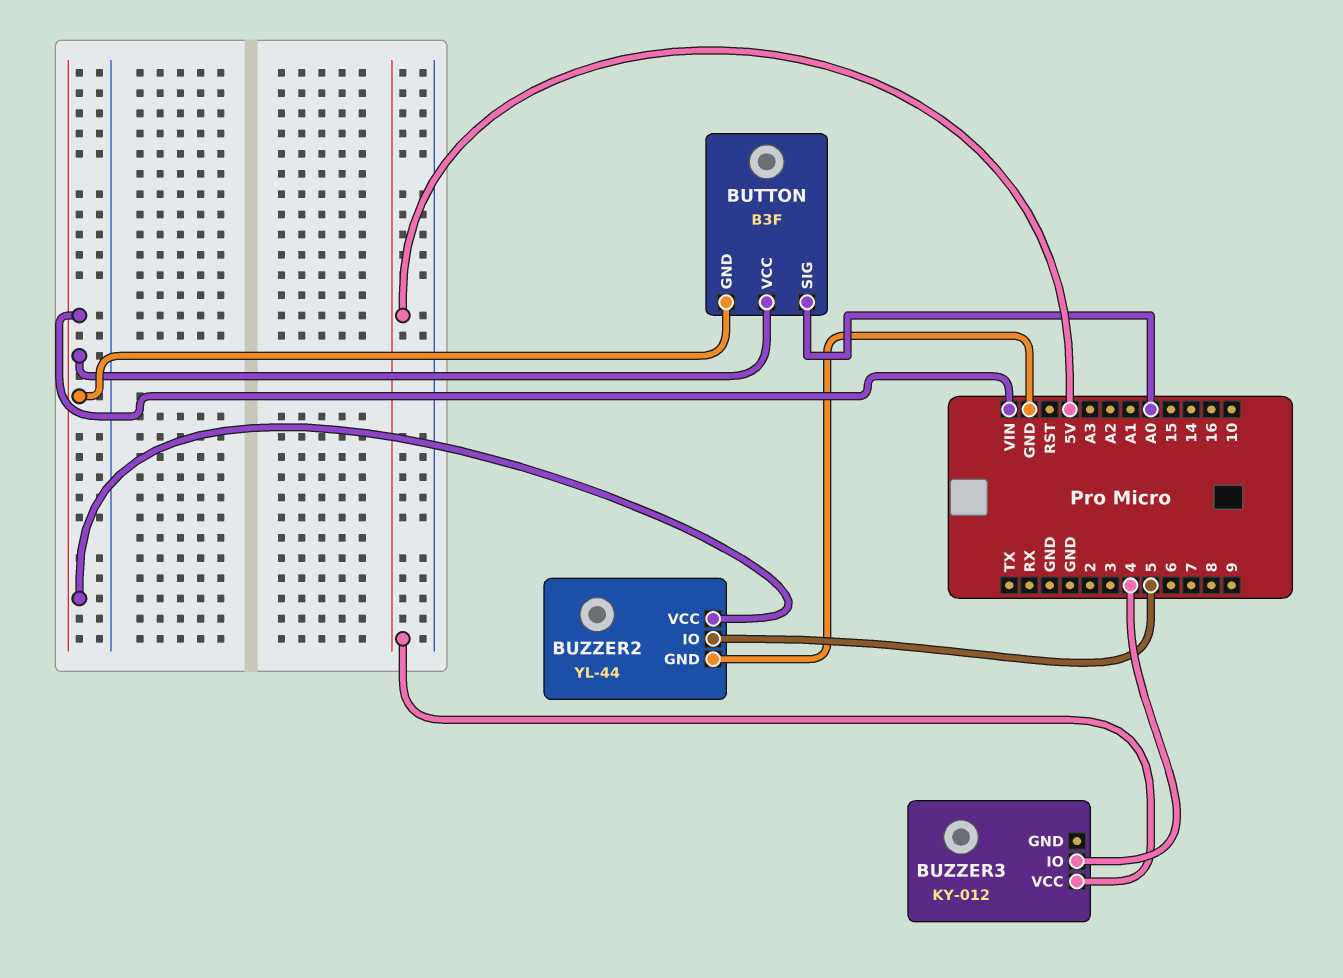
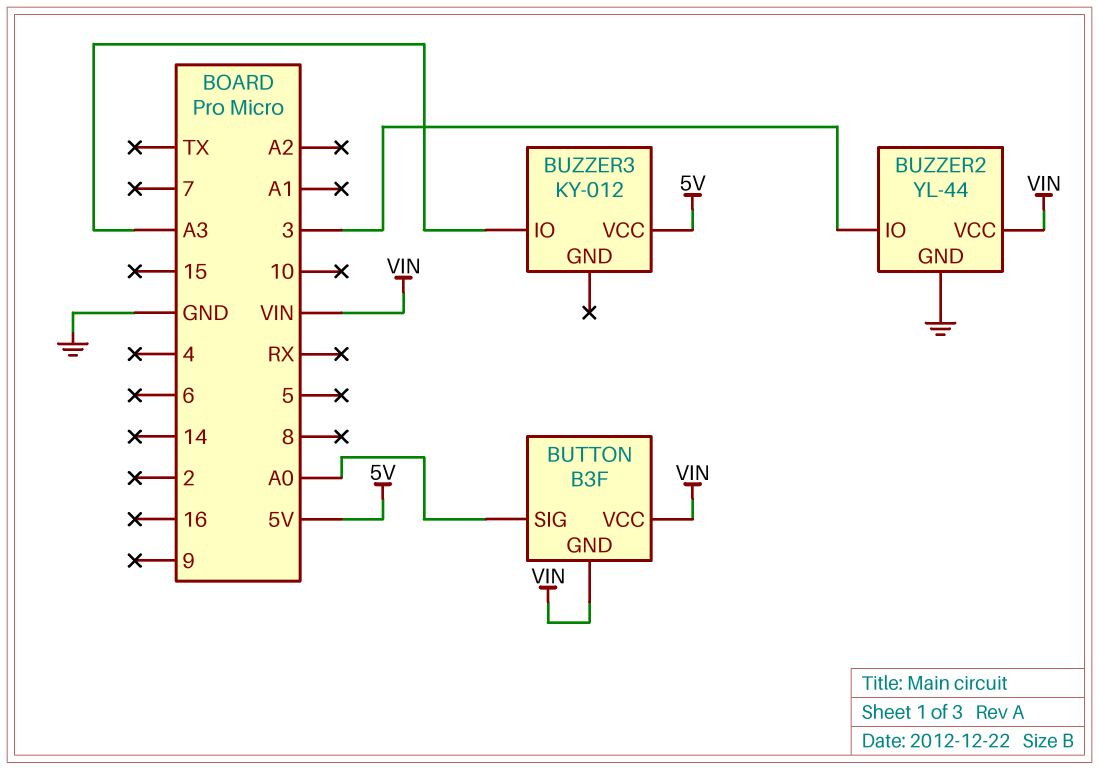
BUZZER2 pin IO: 5 -> 3
BUZZER3 pin IO: 4 -> A3

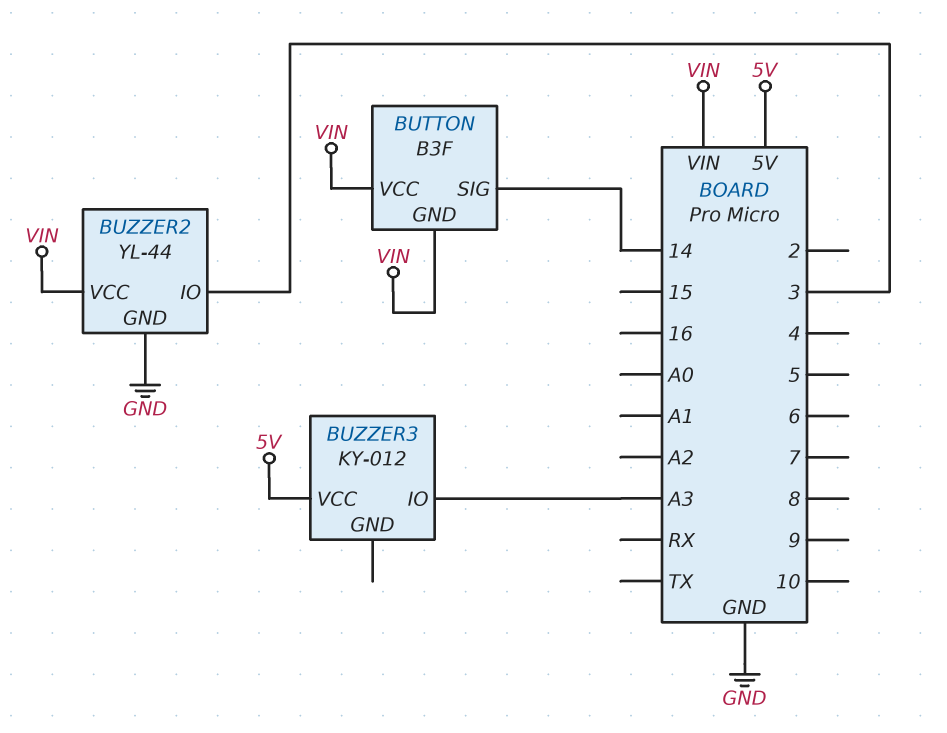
BUTTON pin SIG: A0 -> 14

